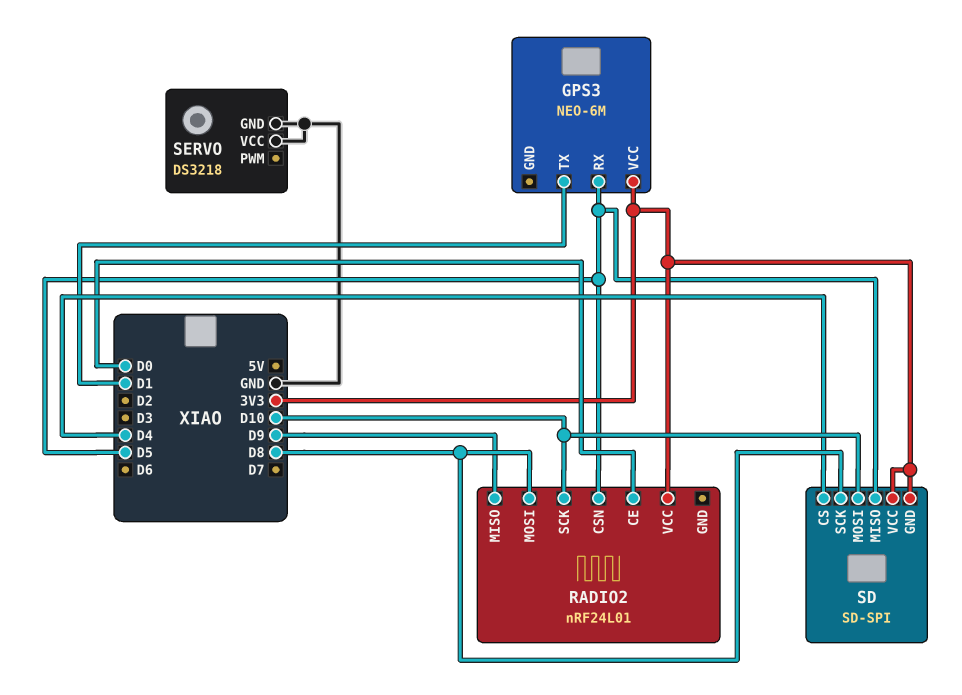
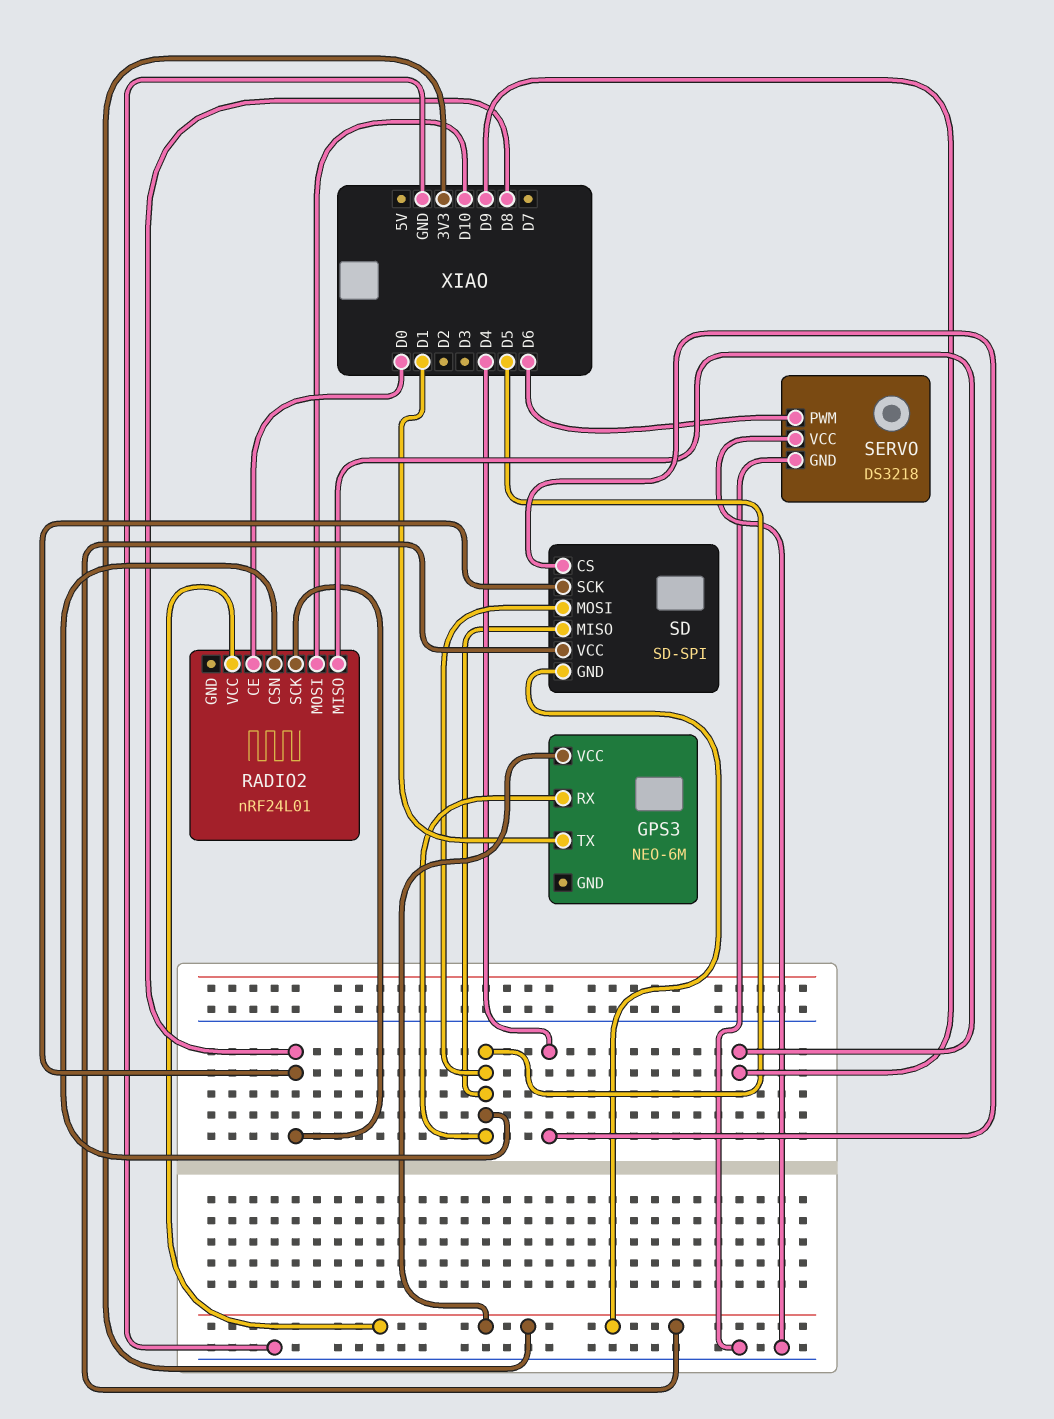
RADIO2 pin MOSI: D8 -> D10
RADIO2 pin SCK: D10 -> D8
SD pin MOSI: D10 -> D5
SERVO pin PWM: none -> D6

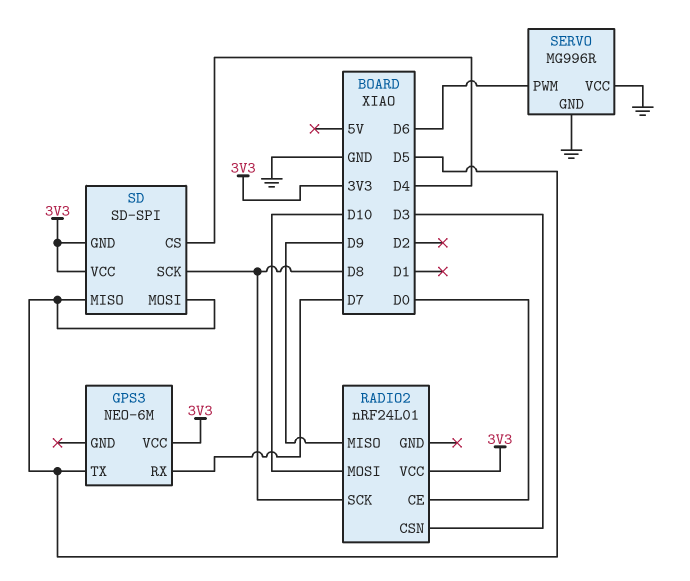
GPS3 pin RX: D5 -> D7
GPS3 pin TX: D1 -> D5
RADIO2 pin CSN: D5 -> D3
SERVO: DS3218 -> MG996R

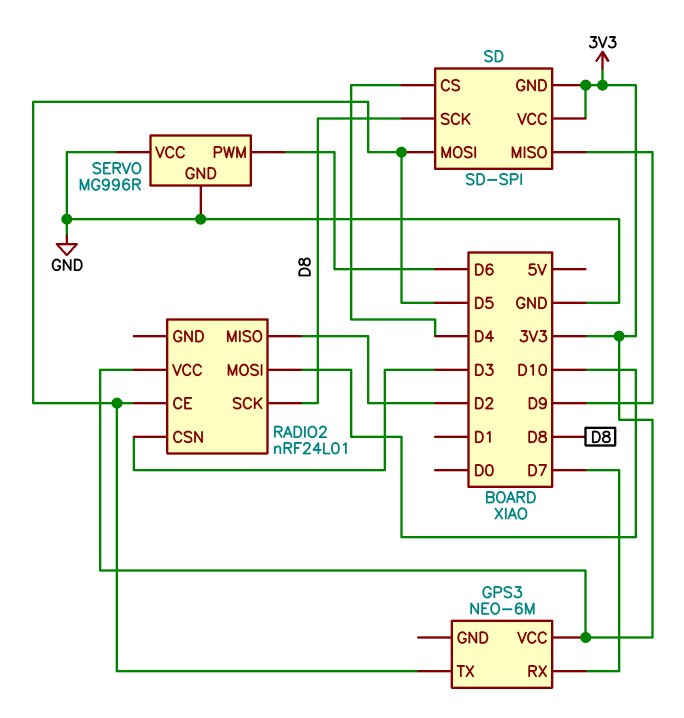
RADIO2 pin CE: D0 -> D5
RADIO2 pin MISO: D9 -> D2
SD pin MISO: D5 -> D9

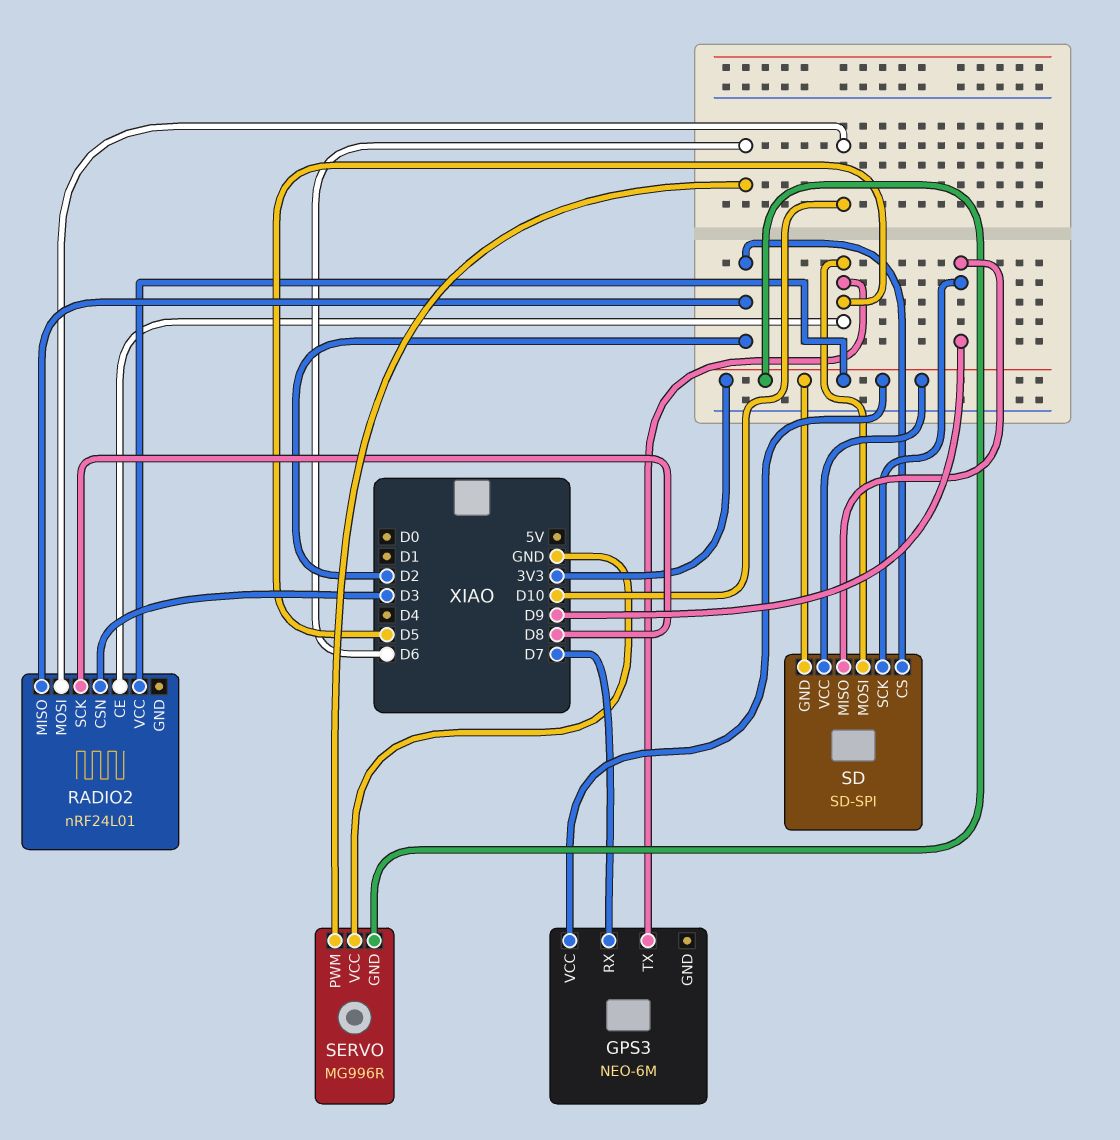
SD pin CS: D4 -> D2
SD pin SCK: D8 -> D9
SERVO pin GND: GND -> 3V3

